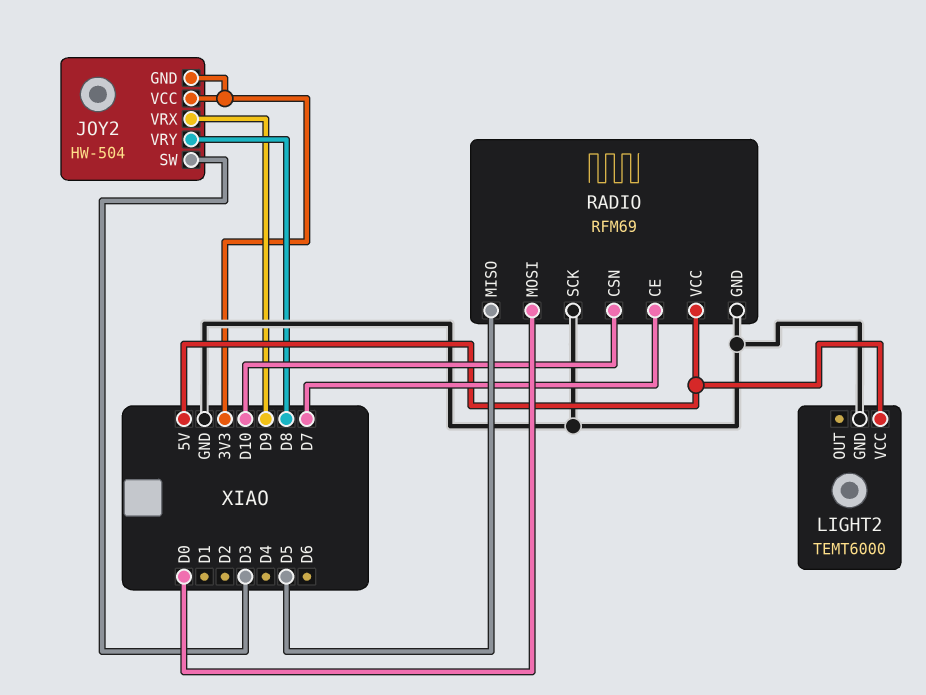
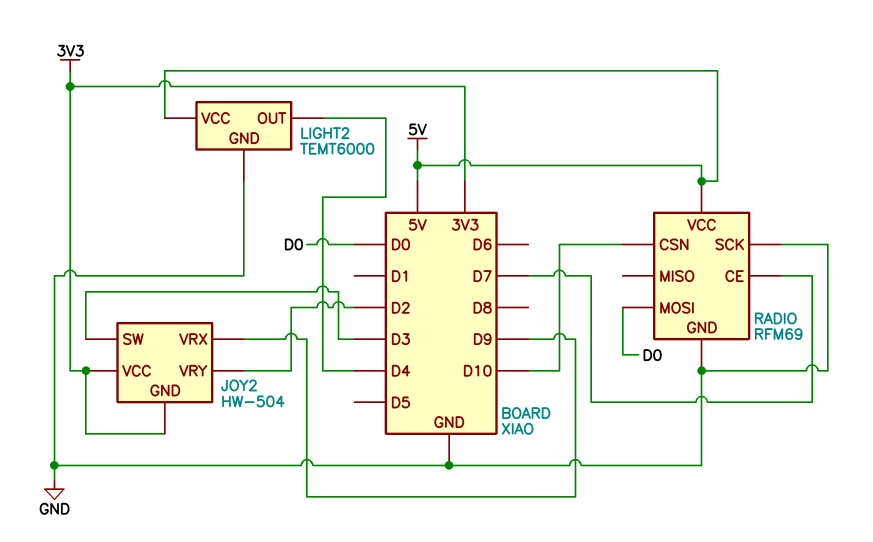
JOY2 pin VRY: D8 -> D2
LIGHT2 pin OUT: none -> D4
RADIO pin MISO: D5 -> none

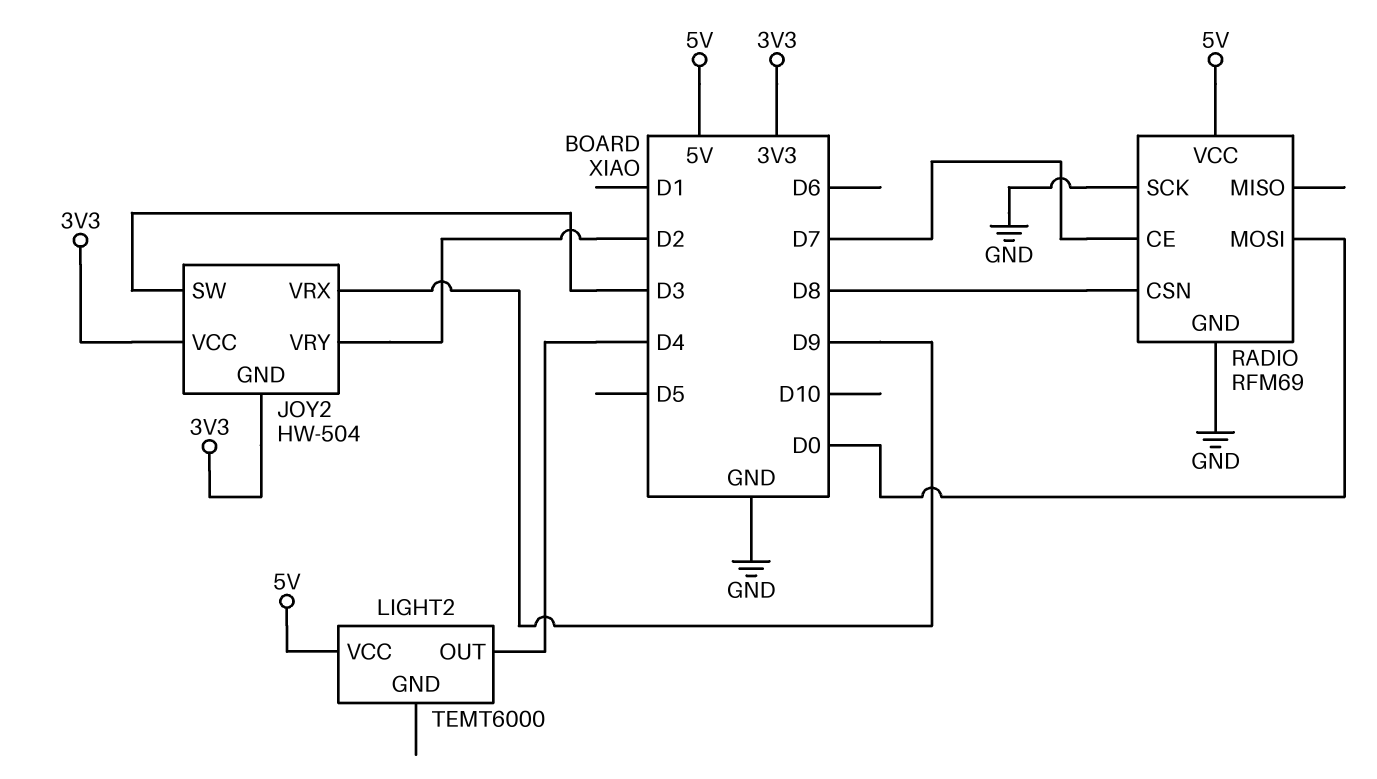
LIGHT2 pin GND: GND -> none
RADIO pin CSN: D10 -> D8

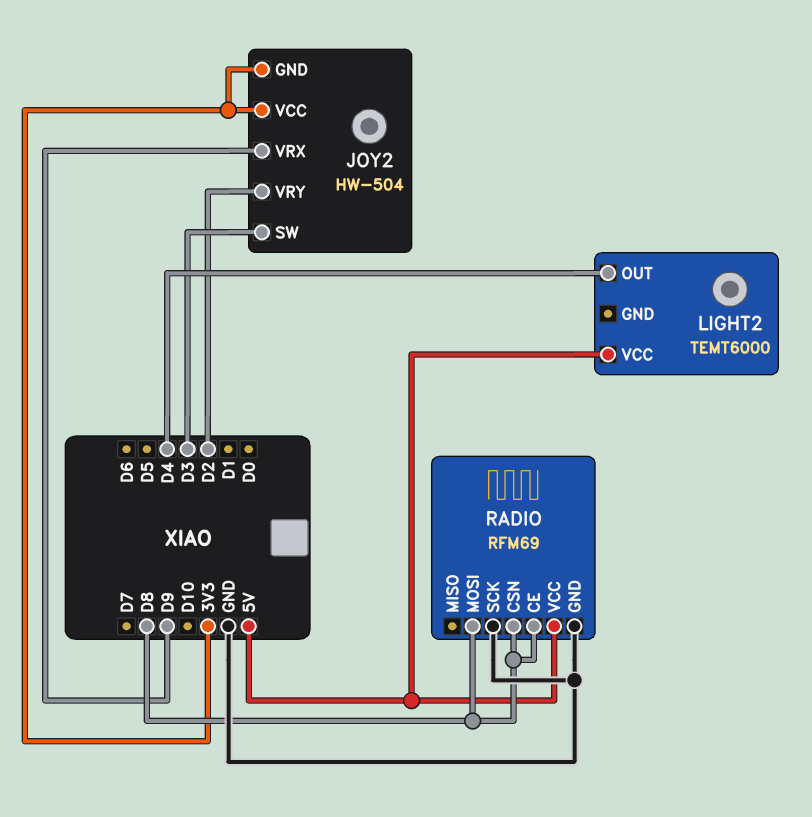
RADIO pin CE: D7 -> D8
RADIO pin MOSI: D0 -> D8

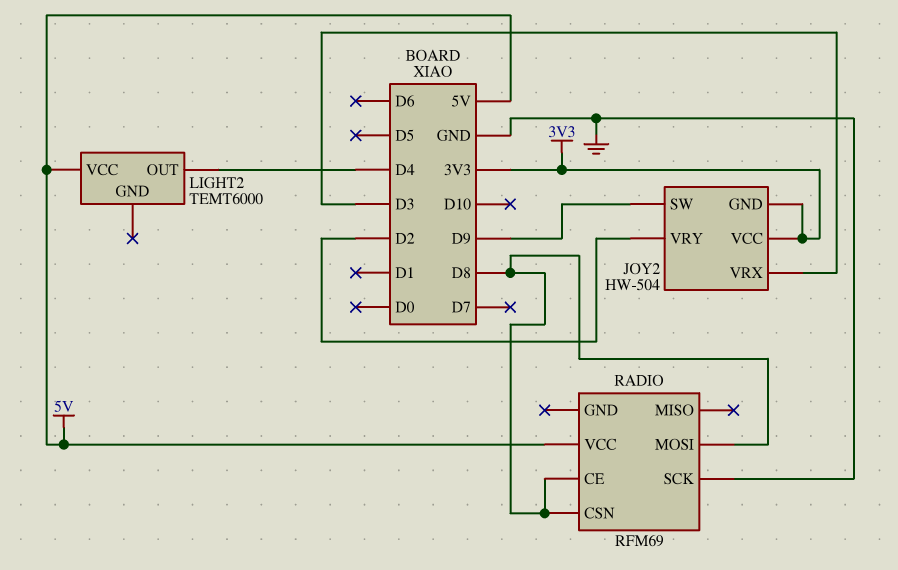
JOY2 pin SW: D3 -> D9
JOY2 pin VRX: D9 -> D3
RADIO pin GND: GND -> none

